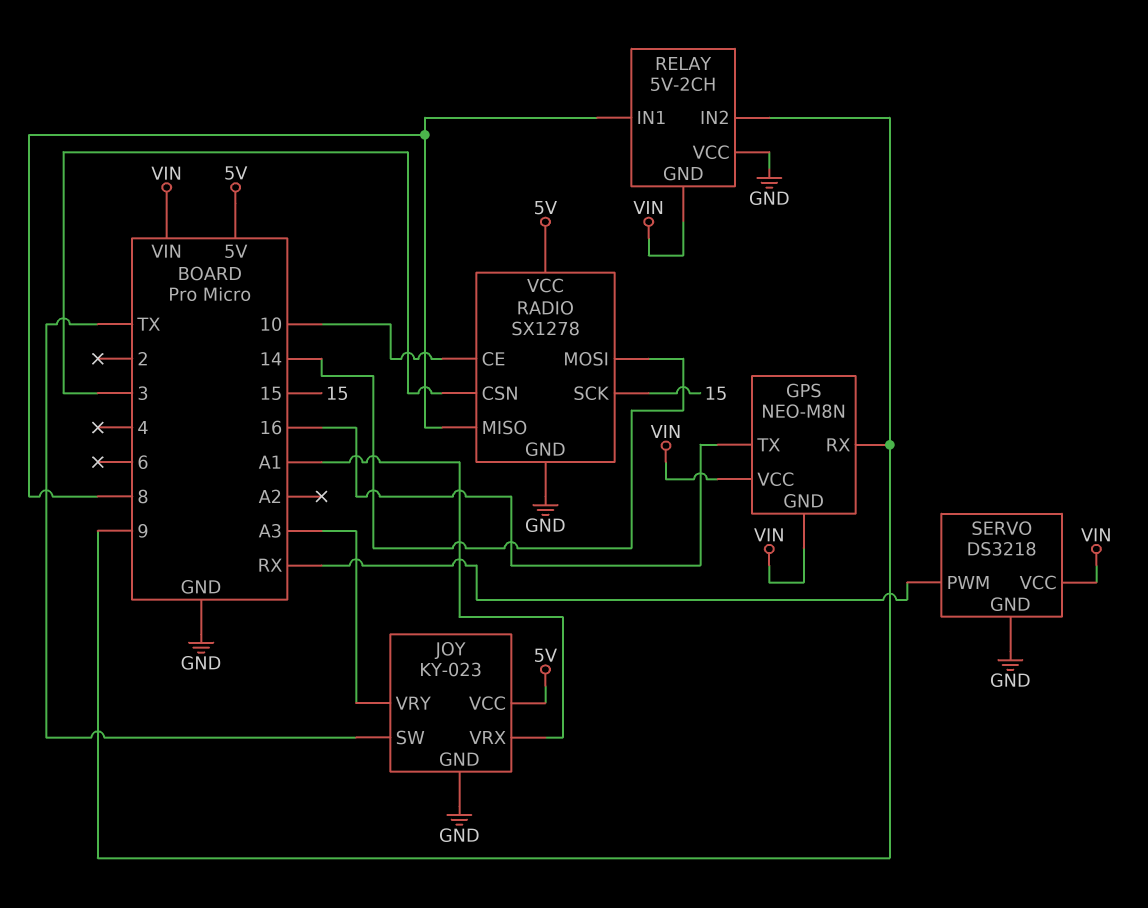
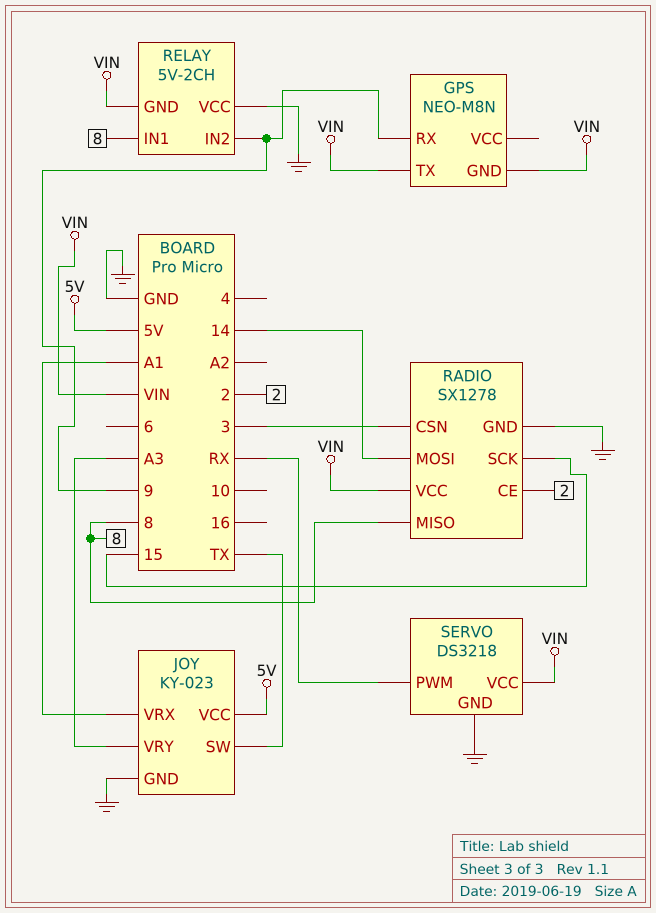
GPS pin TX: 16 -> VIN
GPS pin VCC: VIN -> none
RADIO pin CE: 10 -> 2
RADIO pin VCC: 5V -> VIN

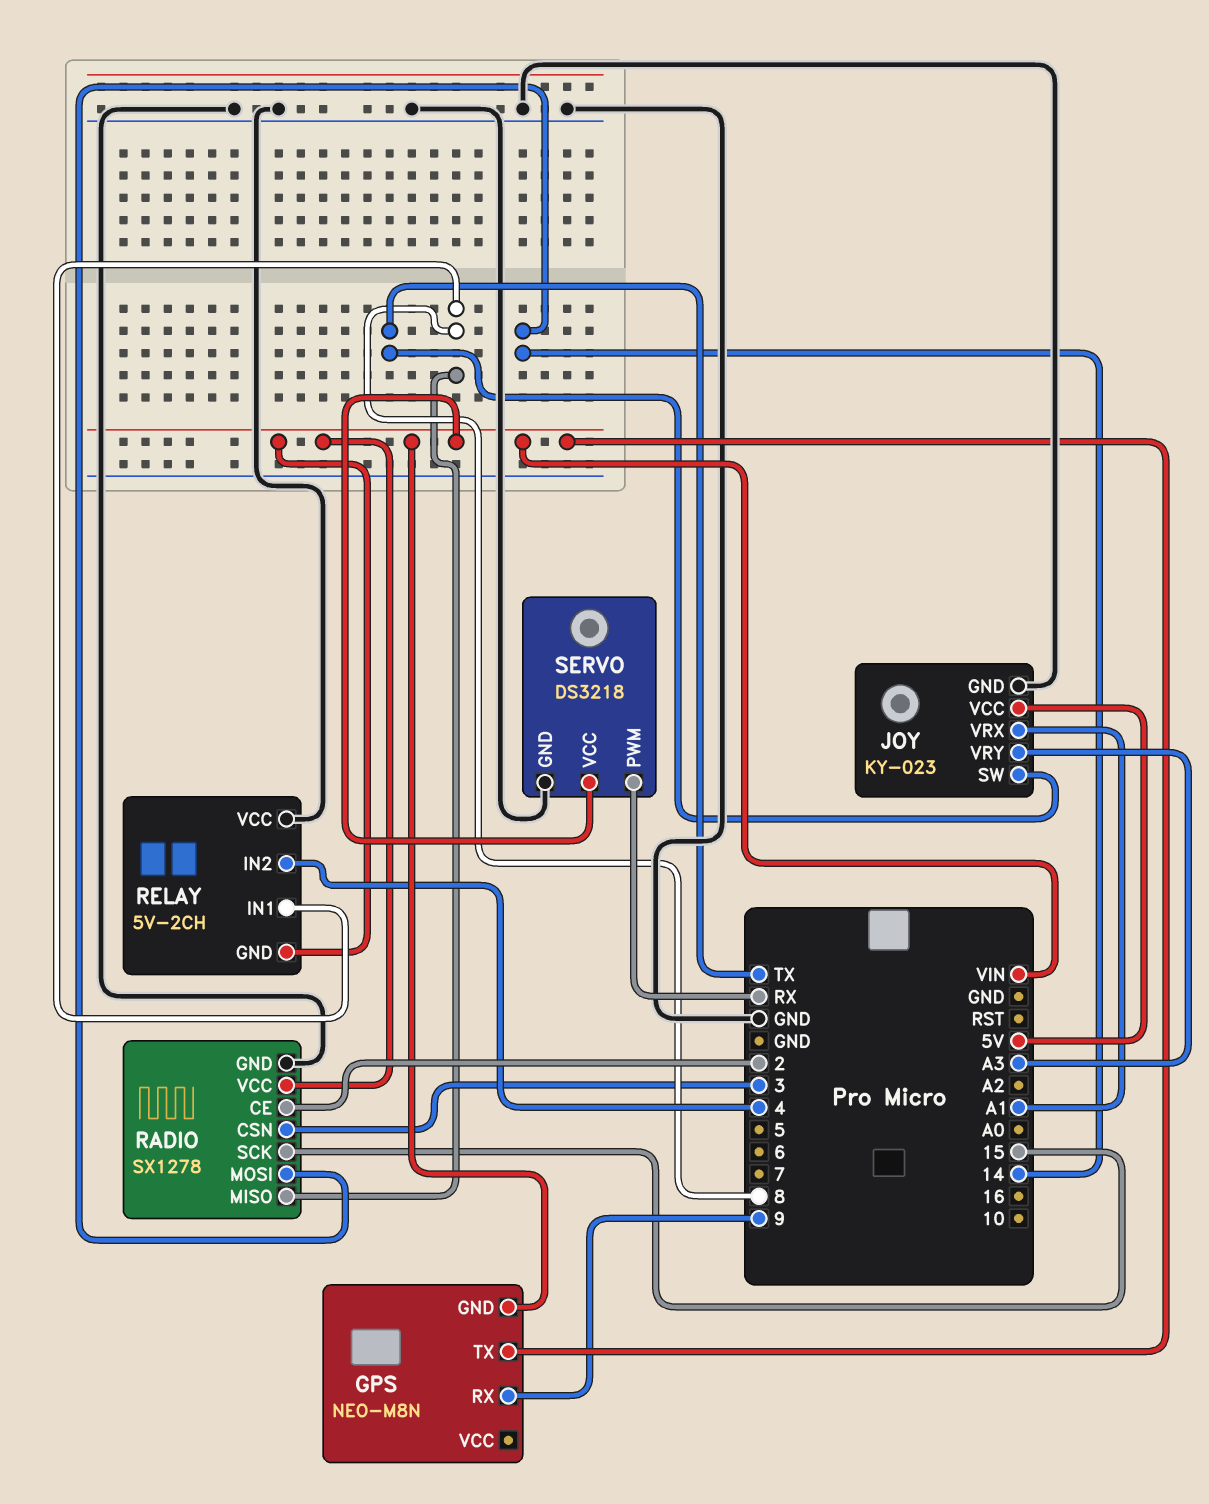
RELAY pin IN2: 9 -> 4

